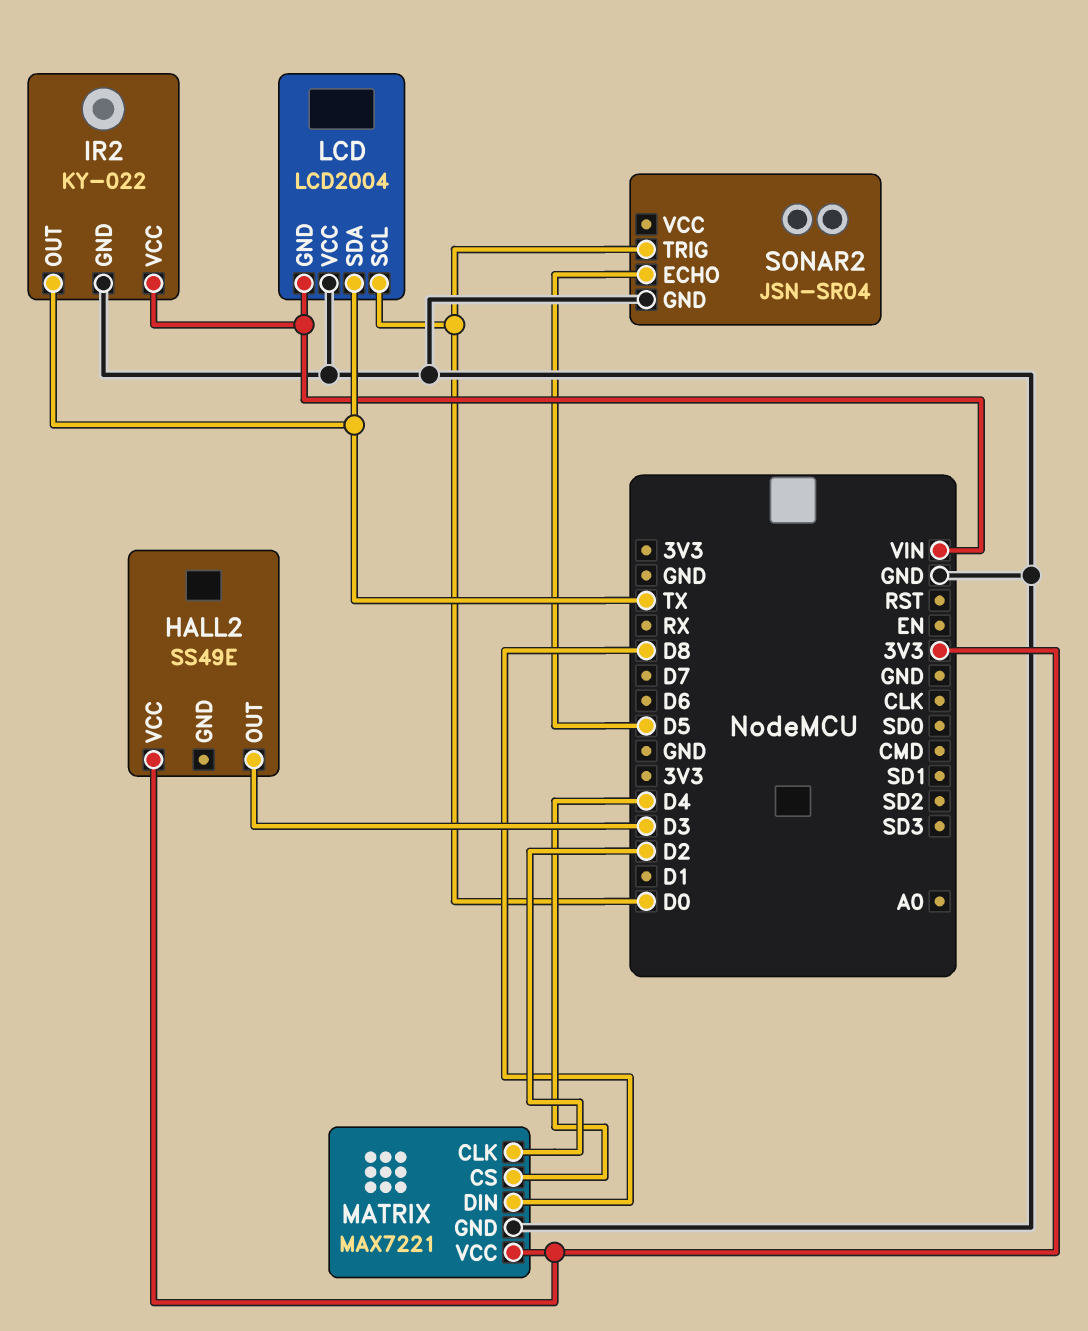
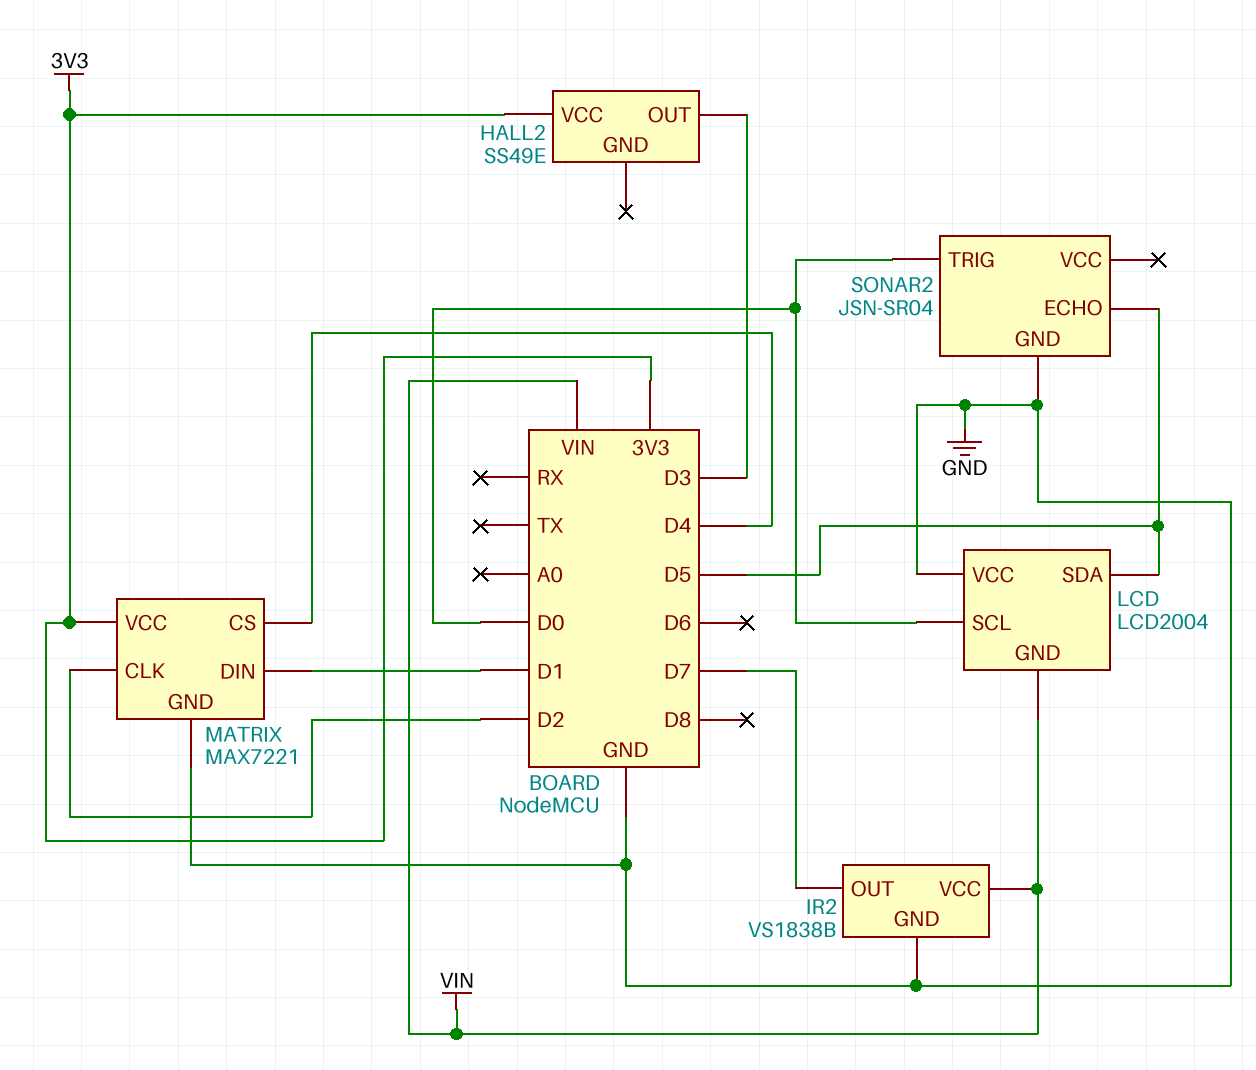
IR2: KY-022 -> VS1838B
IR2 pin OUT: TX -> D7
LCD pin SDA: TX -> D5
MATRIX pin DIN: D8 -> D1

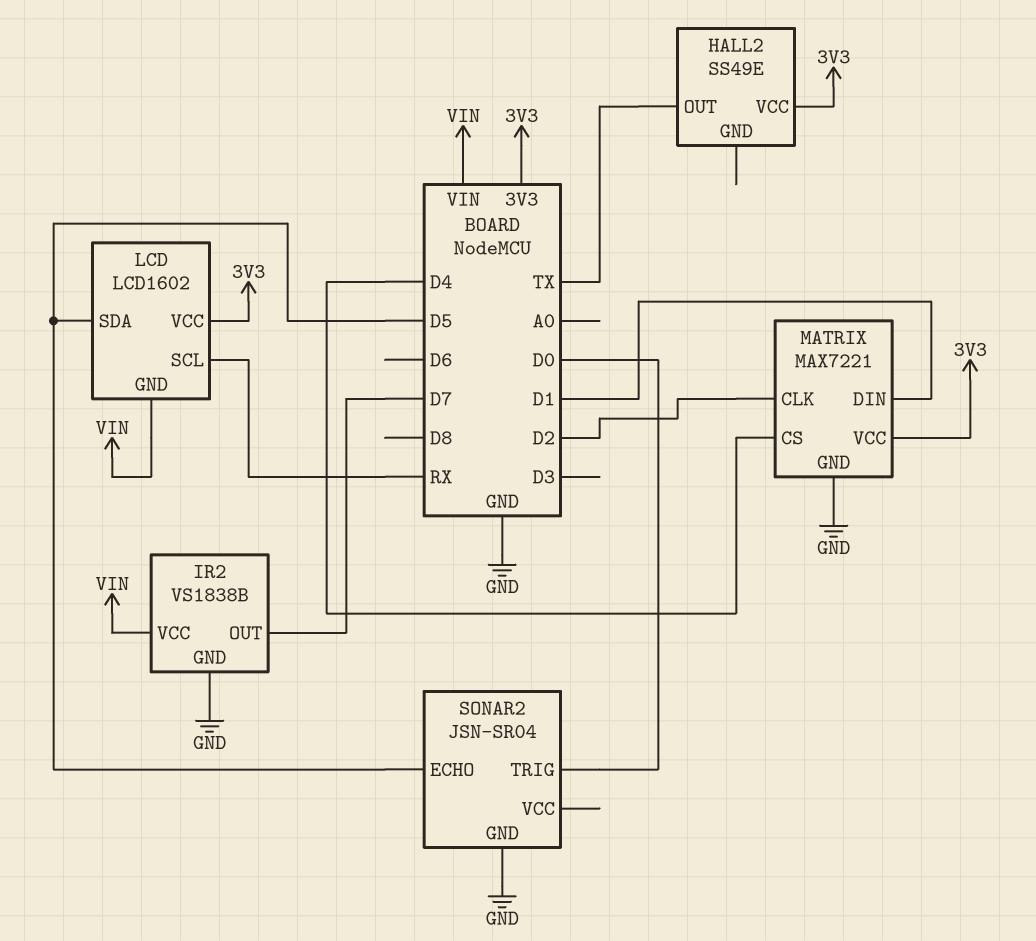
HALL2 pin OUT: D3 -> TX
LCD: LCD2004 -> LCD1602
LCD pin SCL: D0 -> RX
LCD pin VCC: GND -> 3V3

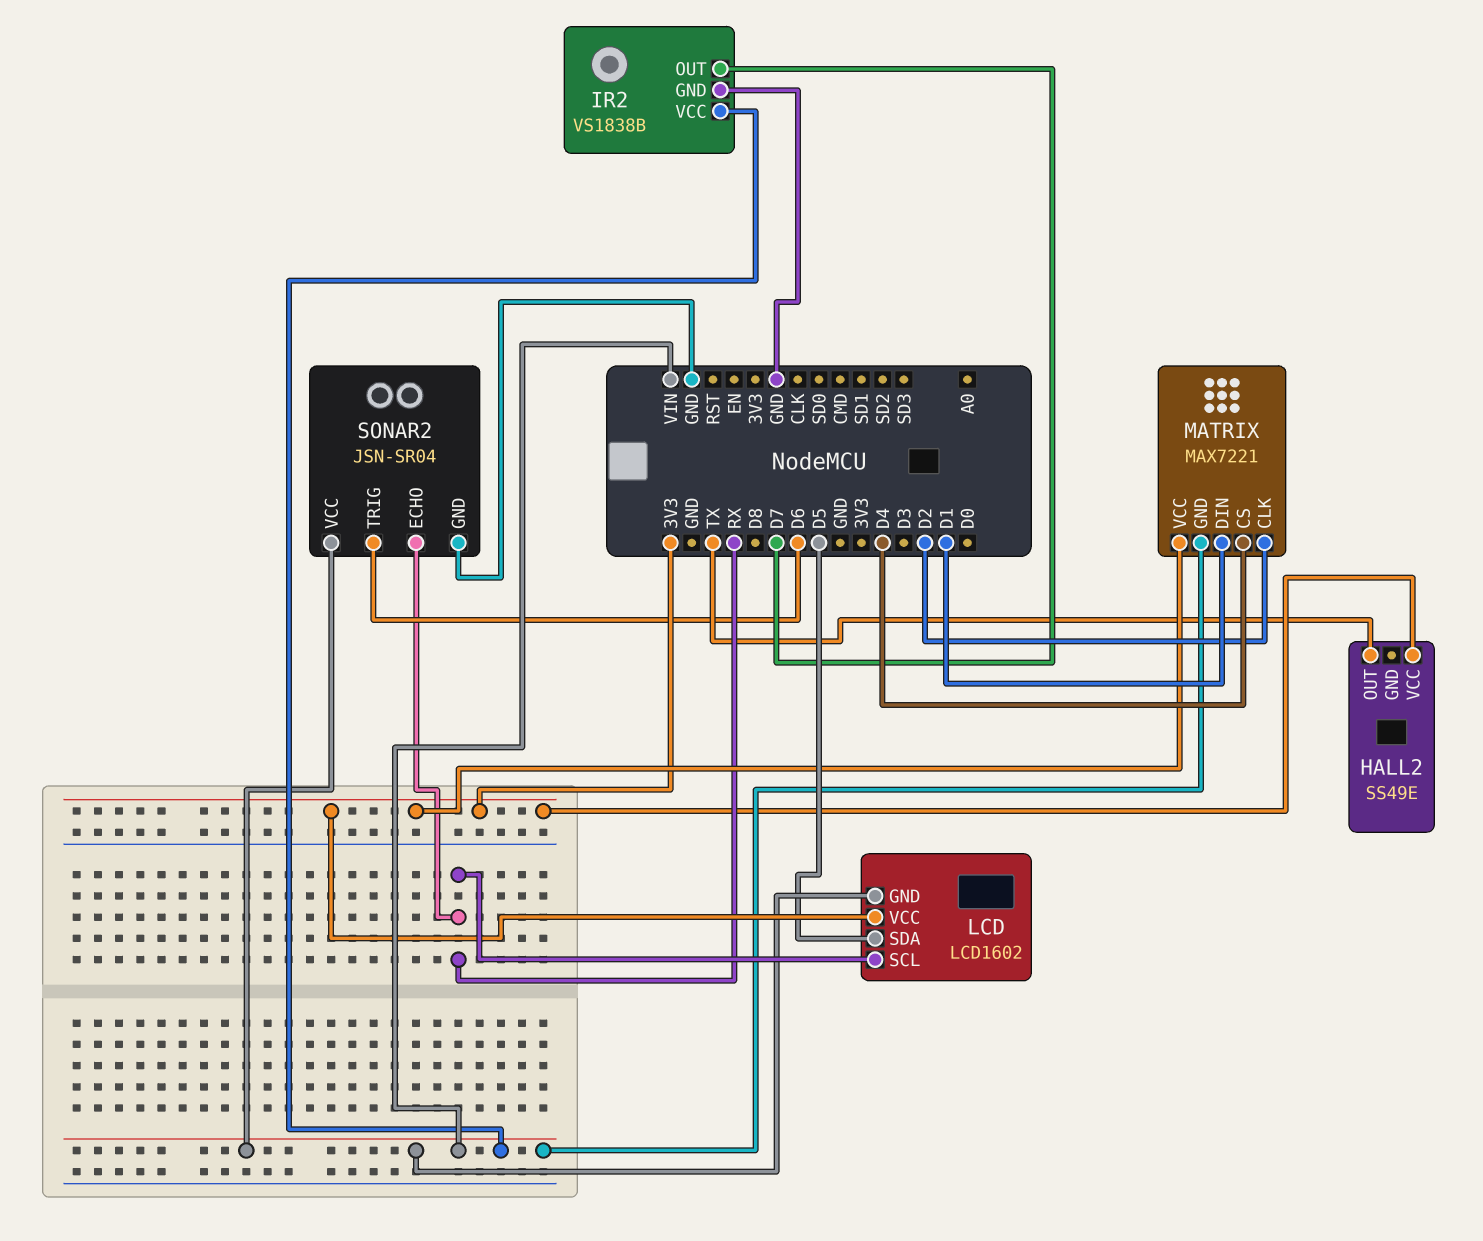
MATRIX pin GND: GND -> VIN
SONAR2 pin ECHO: D5 -> RX
SONAR2 pin TRIG: D0 -> D6
SONAR2 pin VCC: none -> VIN

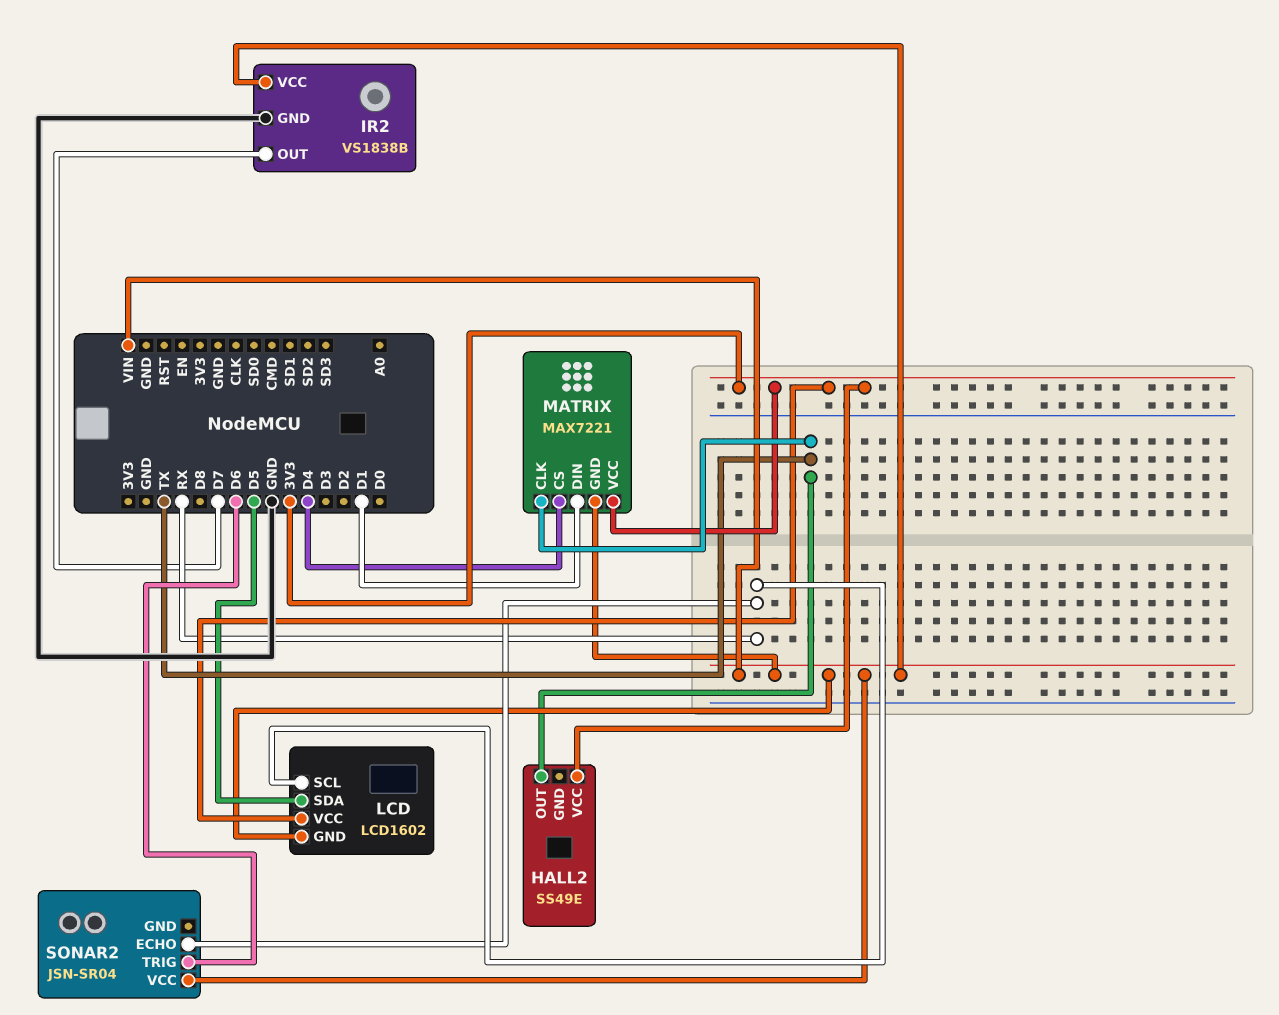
MATRIX pin CLK: D2 -> TX
SONAR2 pin GND: GND -> none

